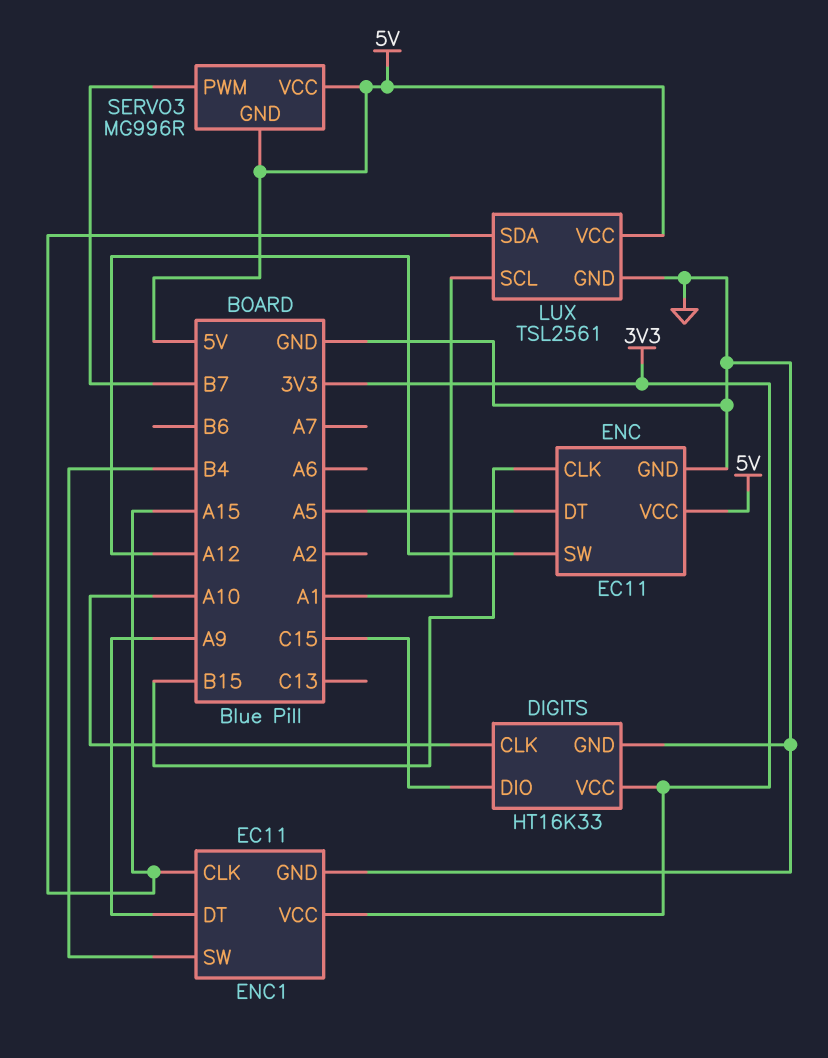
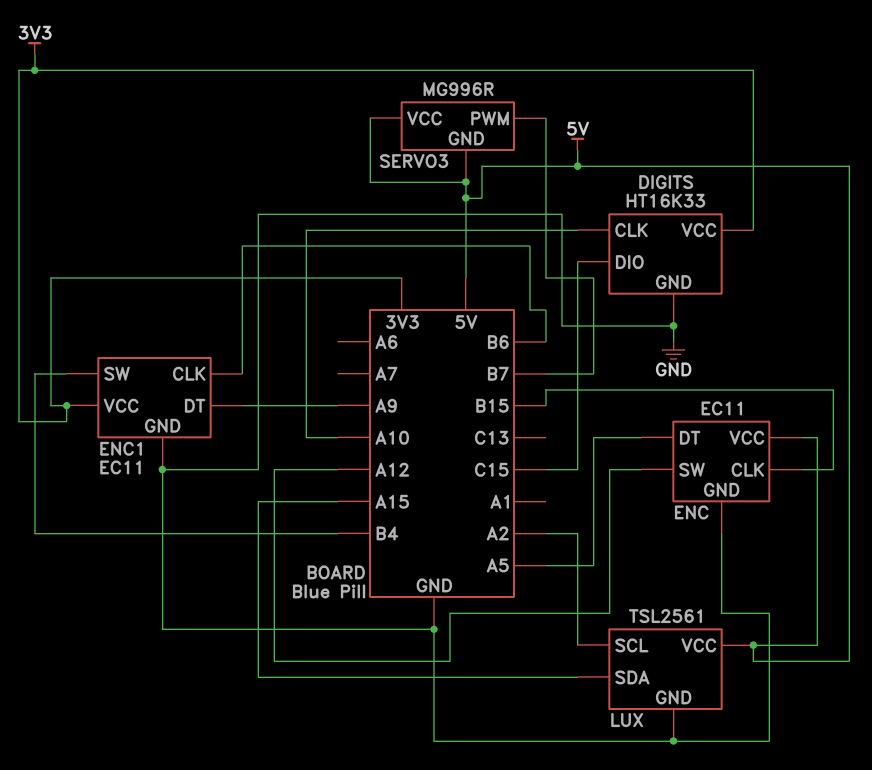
ENC1 pin CLK: A15 -> B6
LUX pin SCL: A1 -> A2

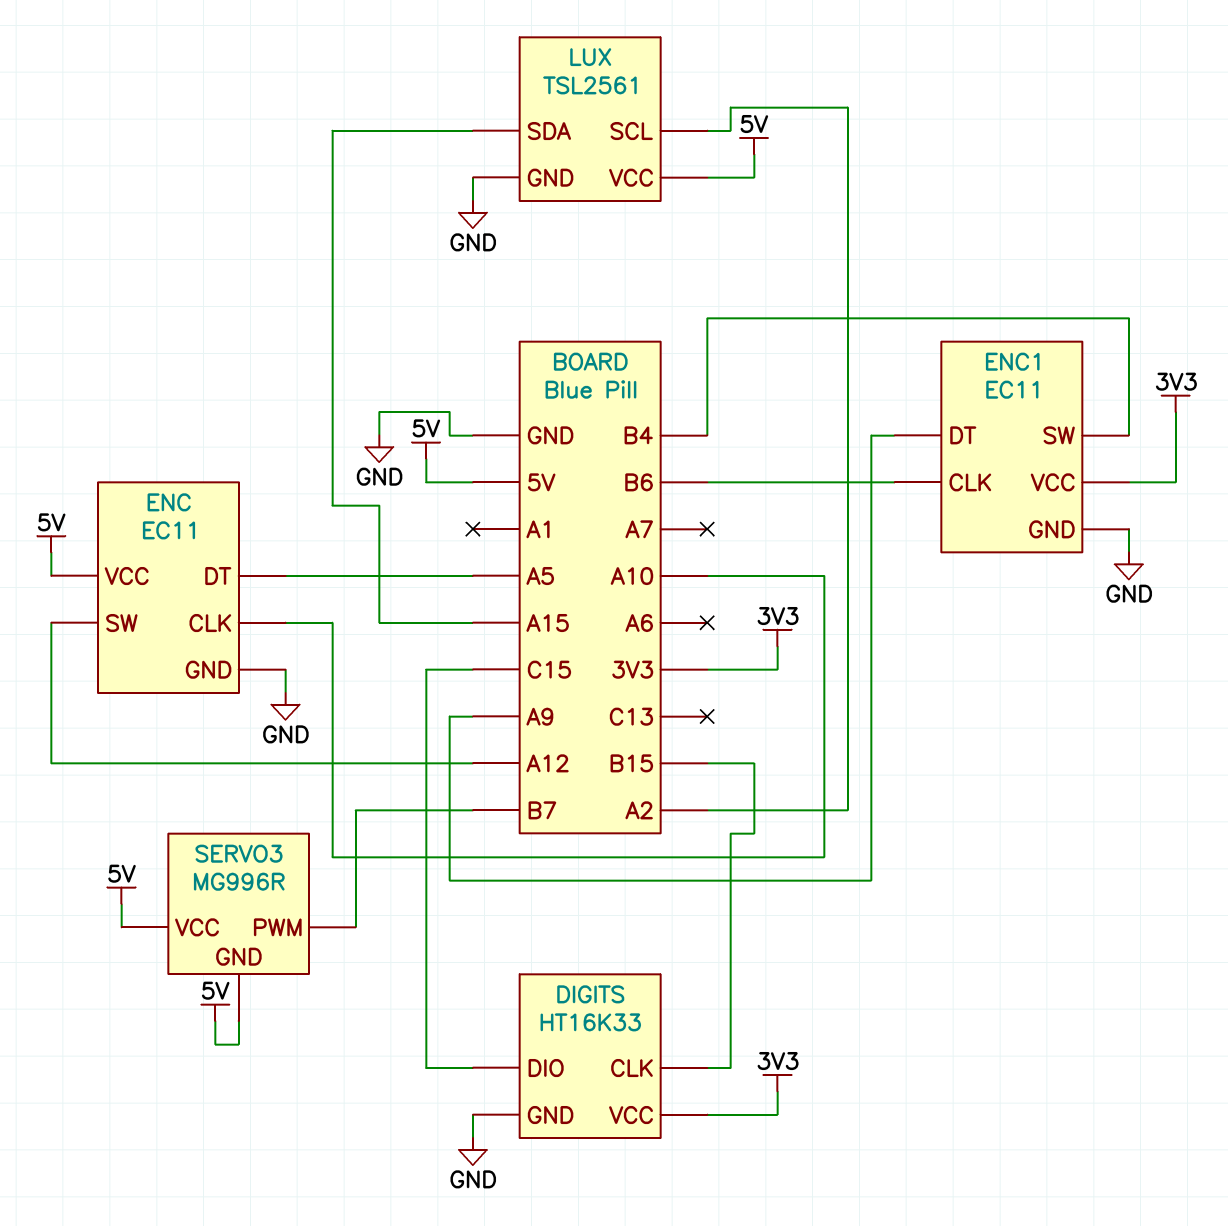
DIGITS pin CLK: A10 -> B15
ENC pin CLK: B15 -> A10

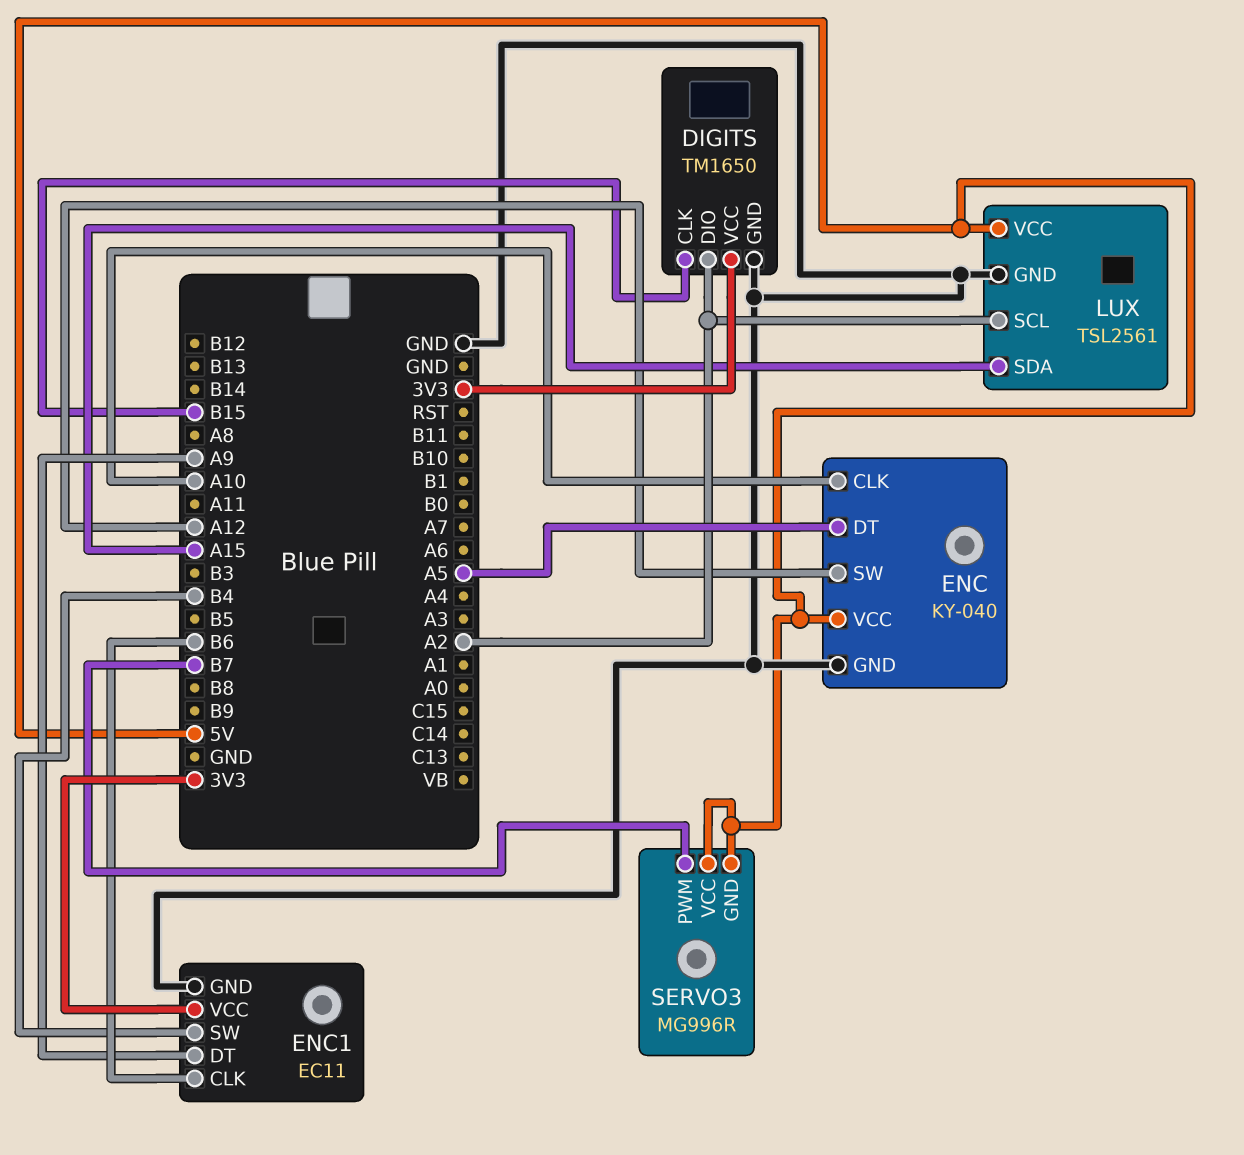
DIGITS: HT16K33 -> TM1650
DIGITS pin DIO: C15 -> A2
ENC: EC11 -> KY-040

